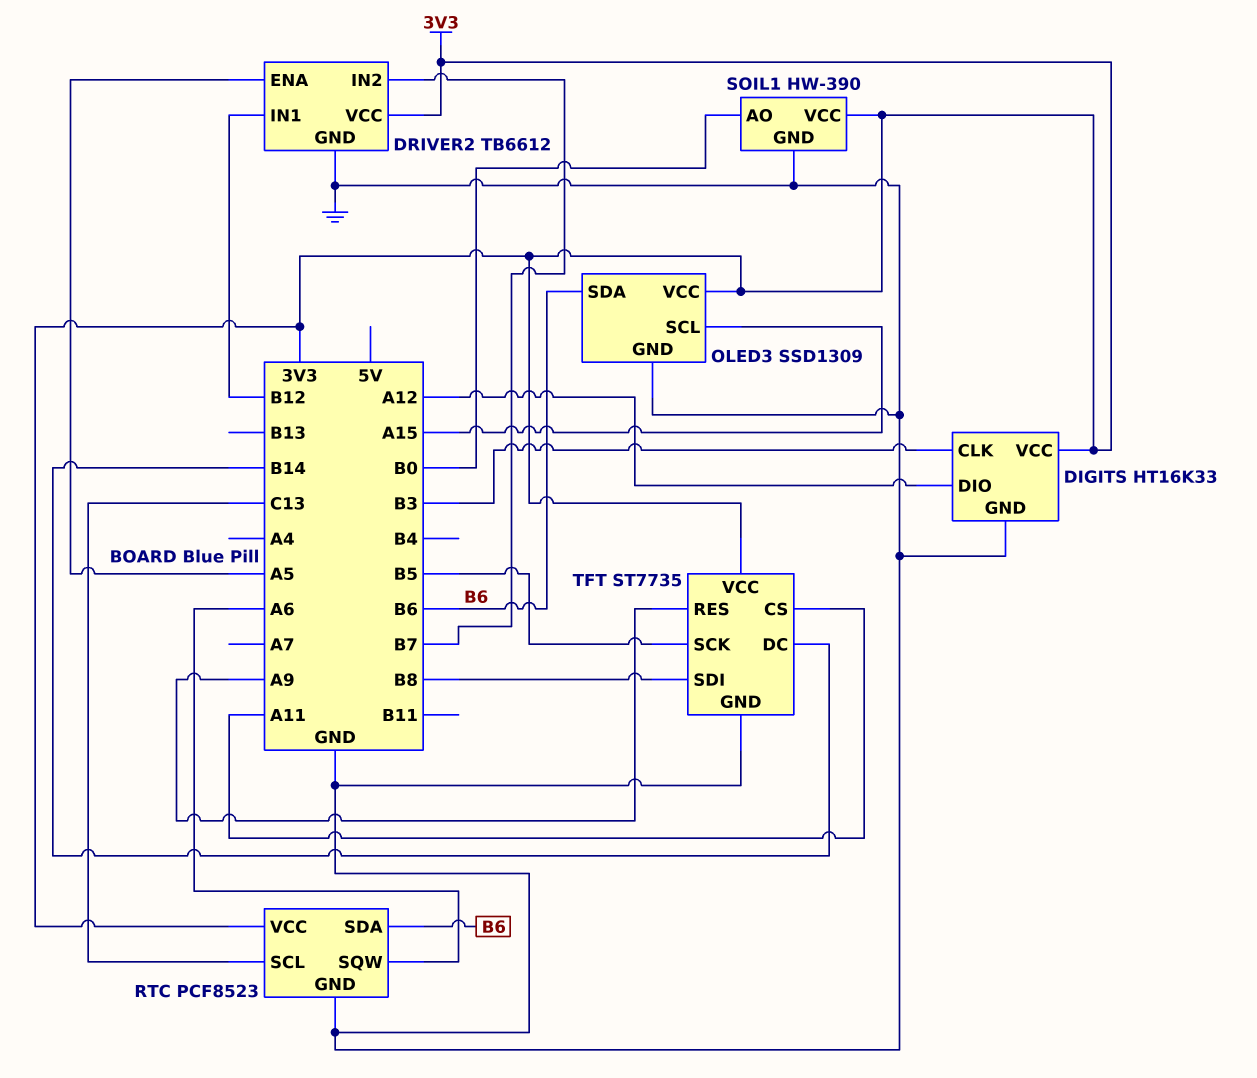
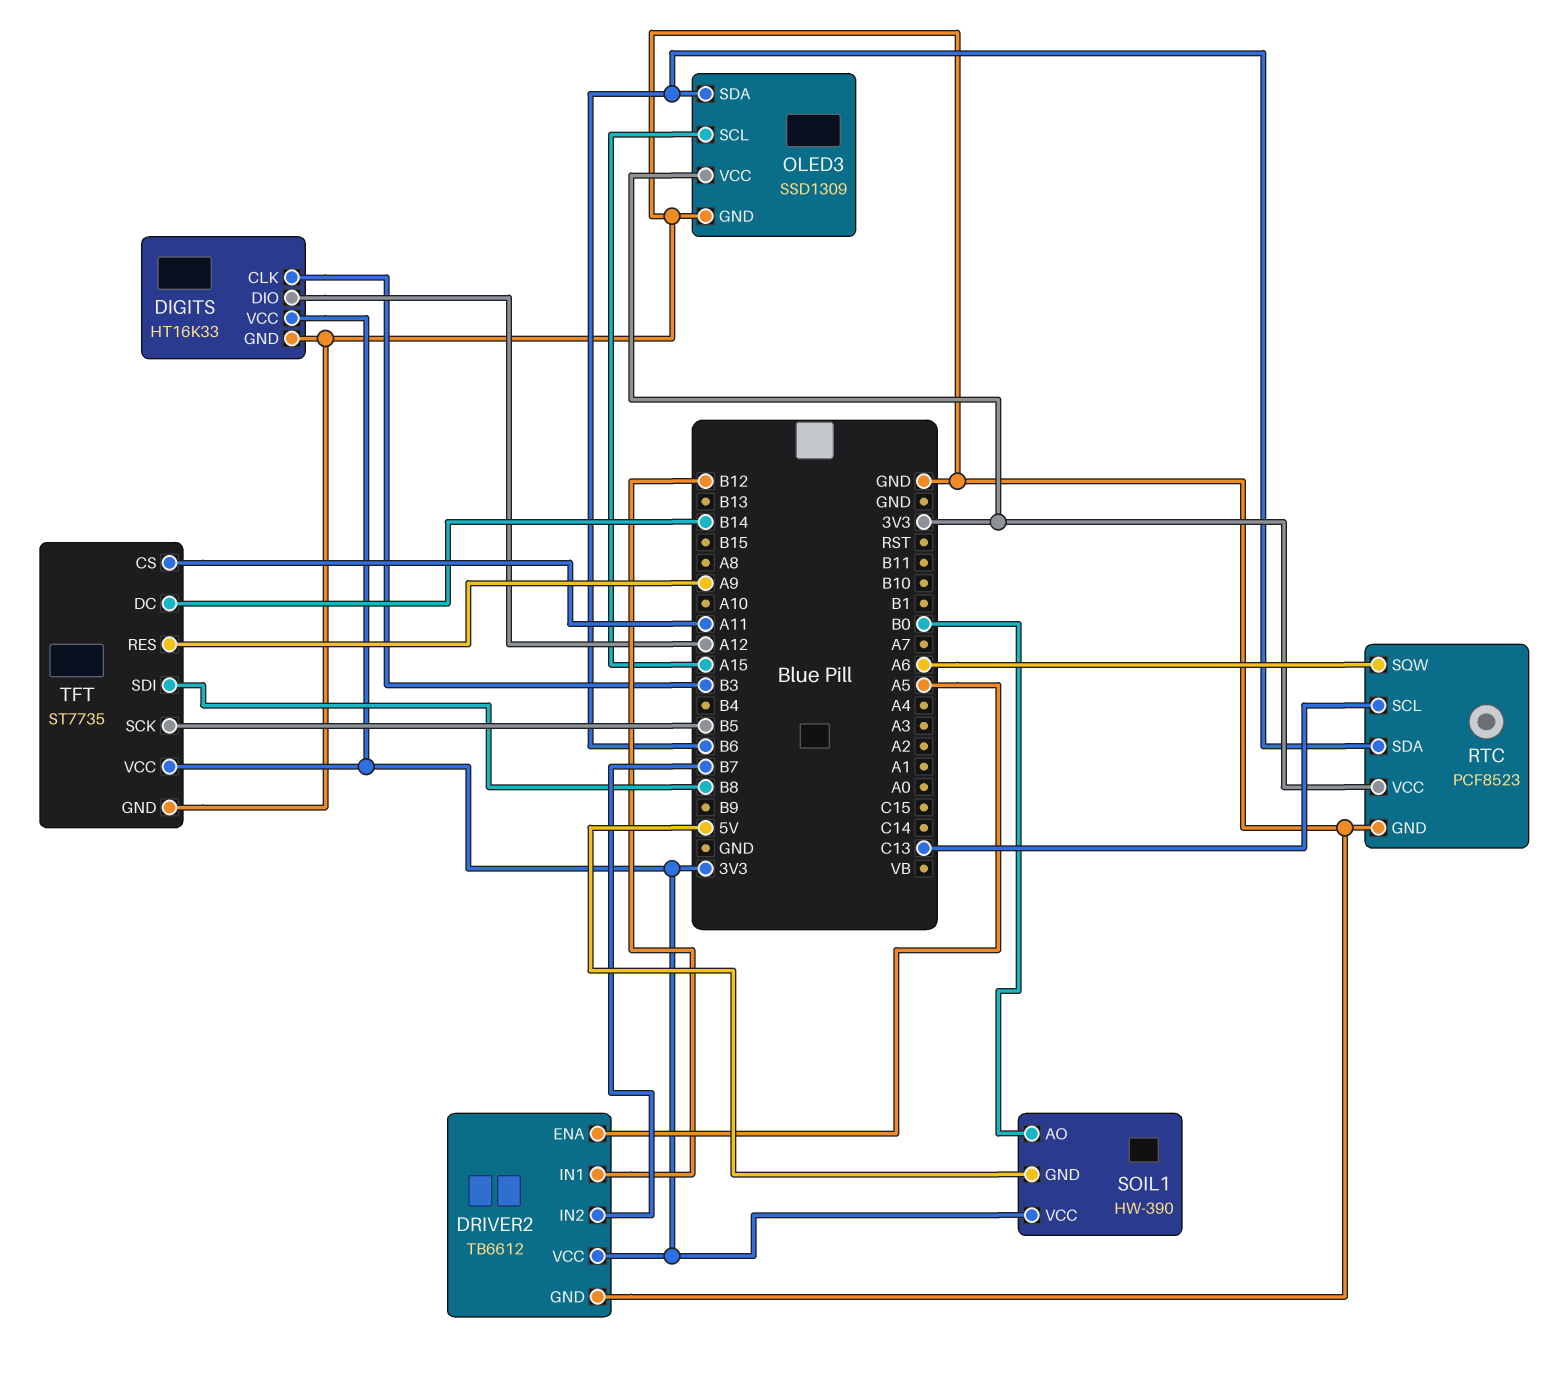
SOIL1 pin GND: GND -> 5V

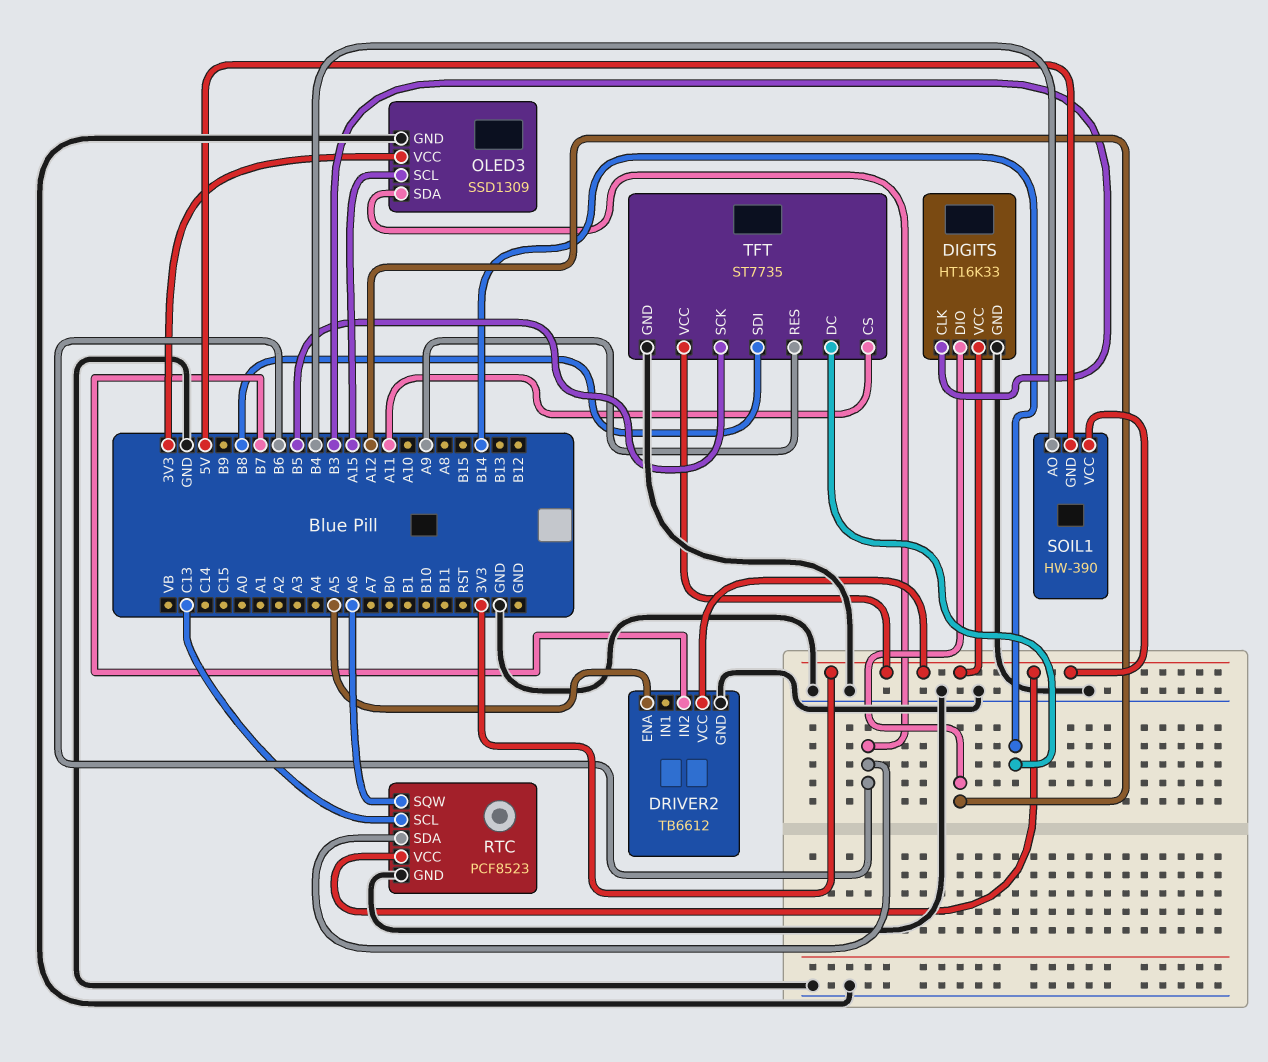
DRIVER2 pin IN1: B12 -> none
SOIL1 pin AO: B0 -> B4

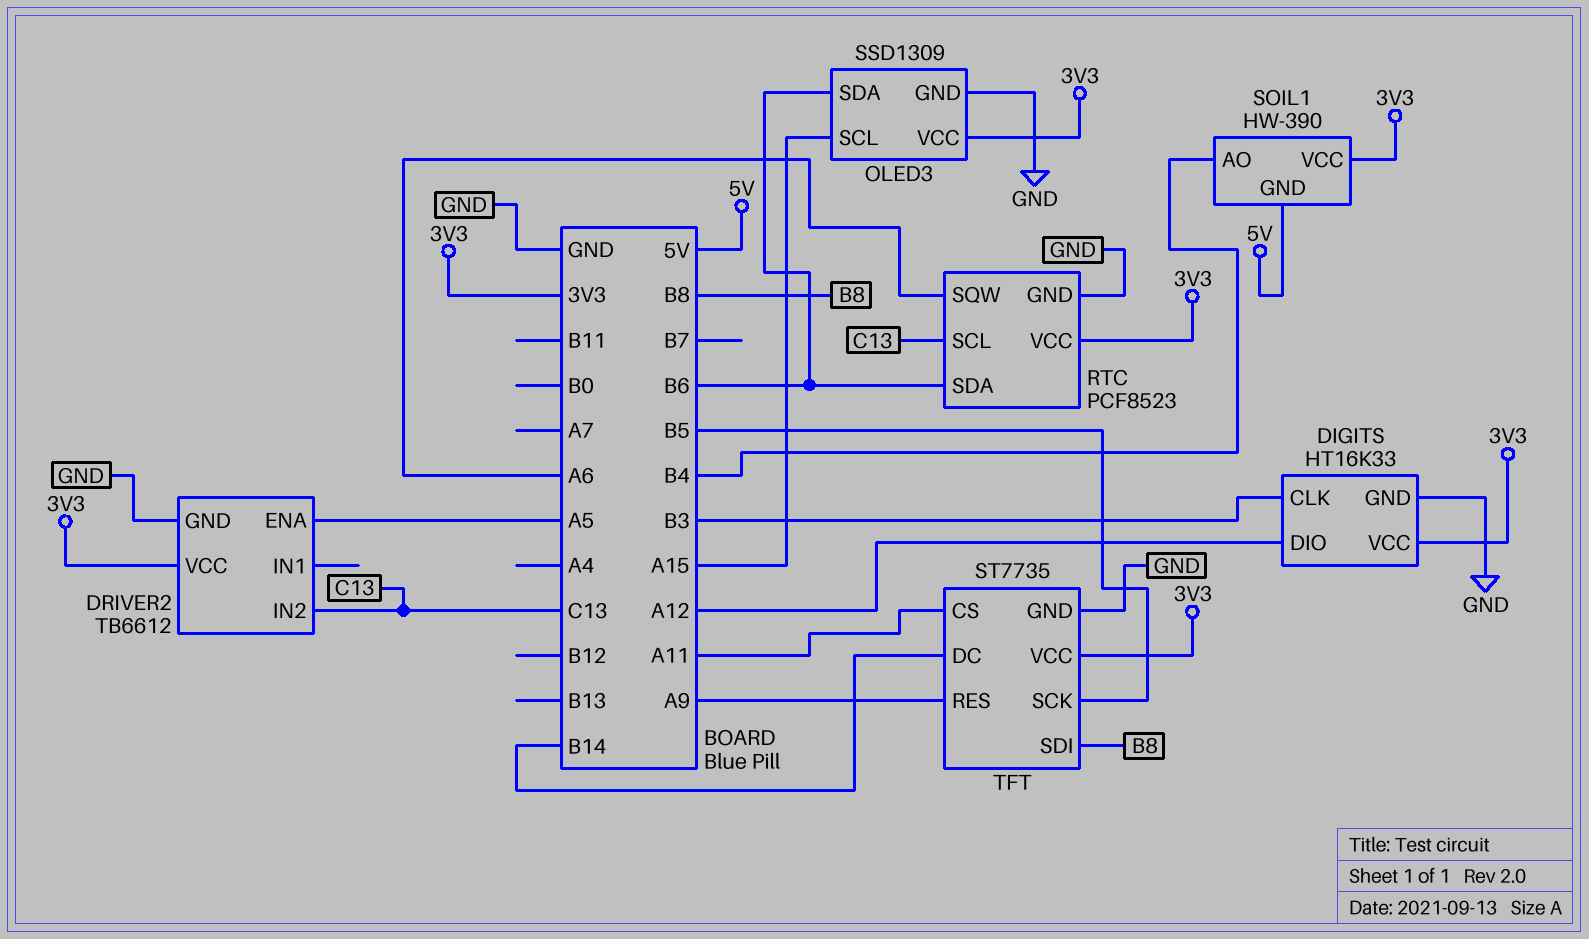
DRIVER2 pin IN2: B7 -> C13

